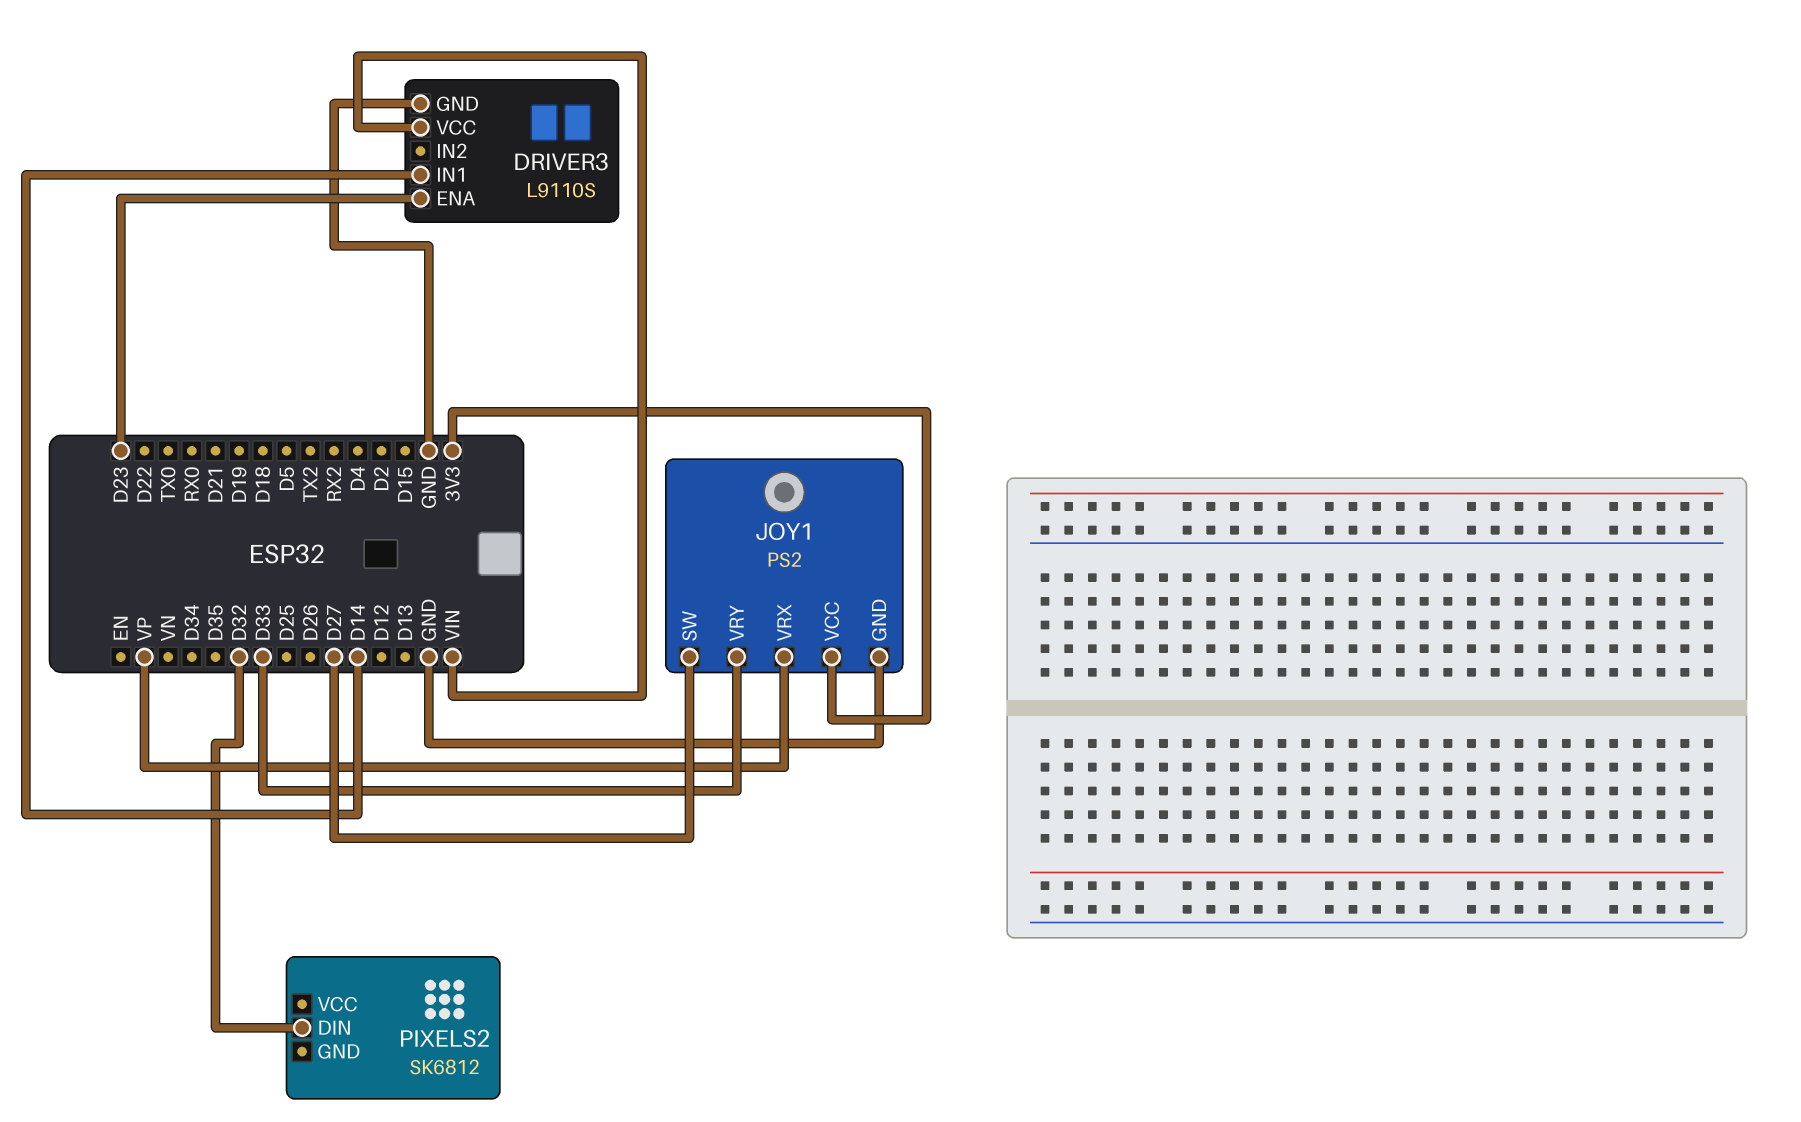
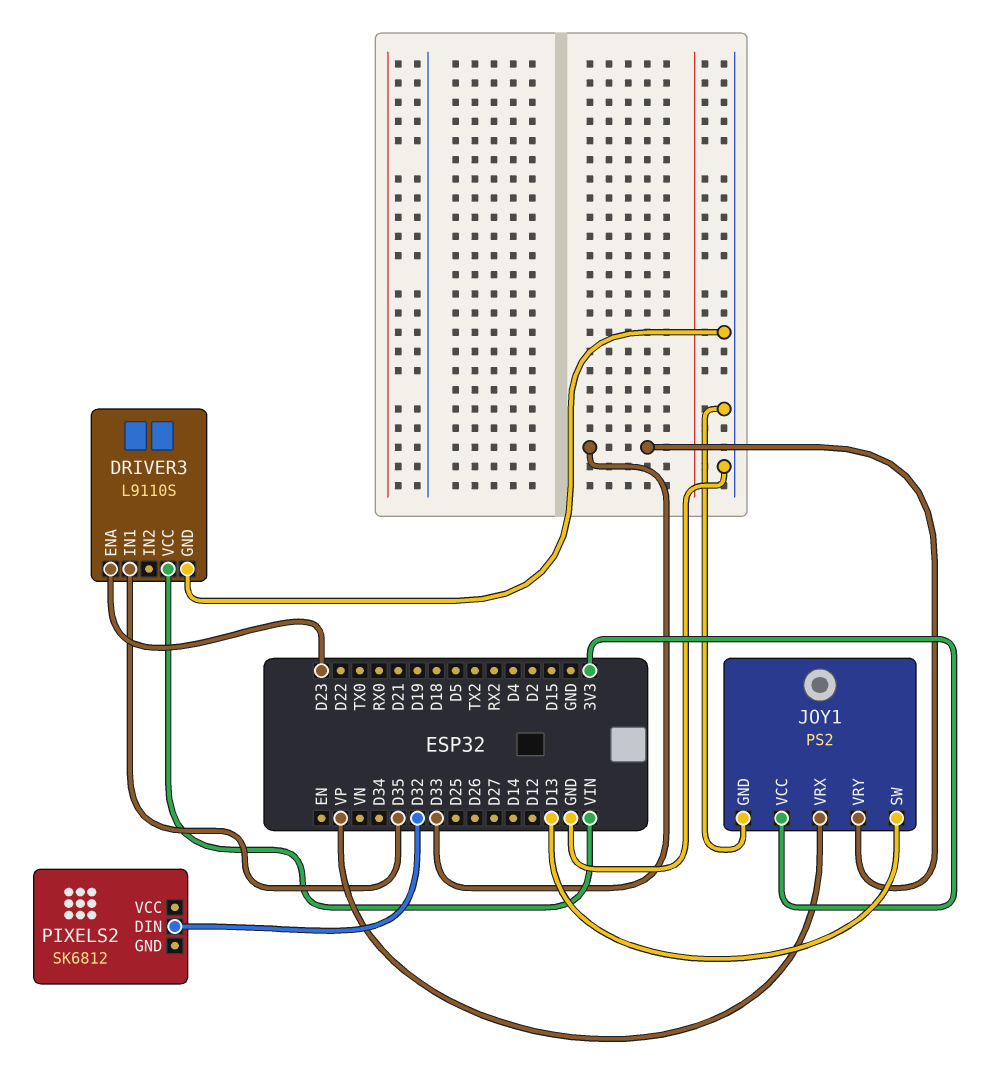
DRIVER3 pin IN1: D14 -> D35
JOY1 pin SW: D27 -> D13

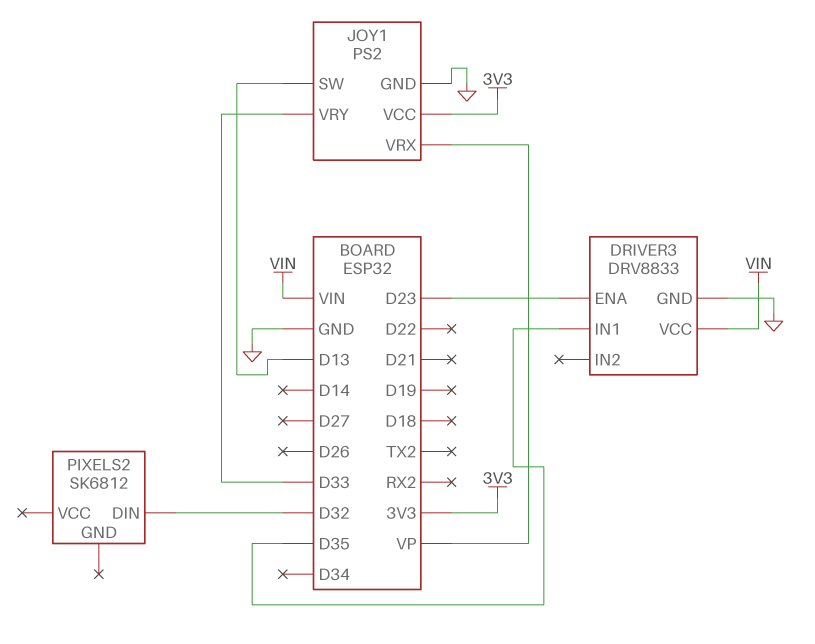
DRIVER3: L9110S -> DRV8833

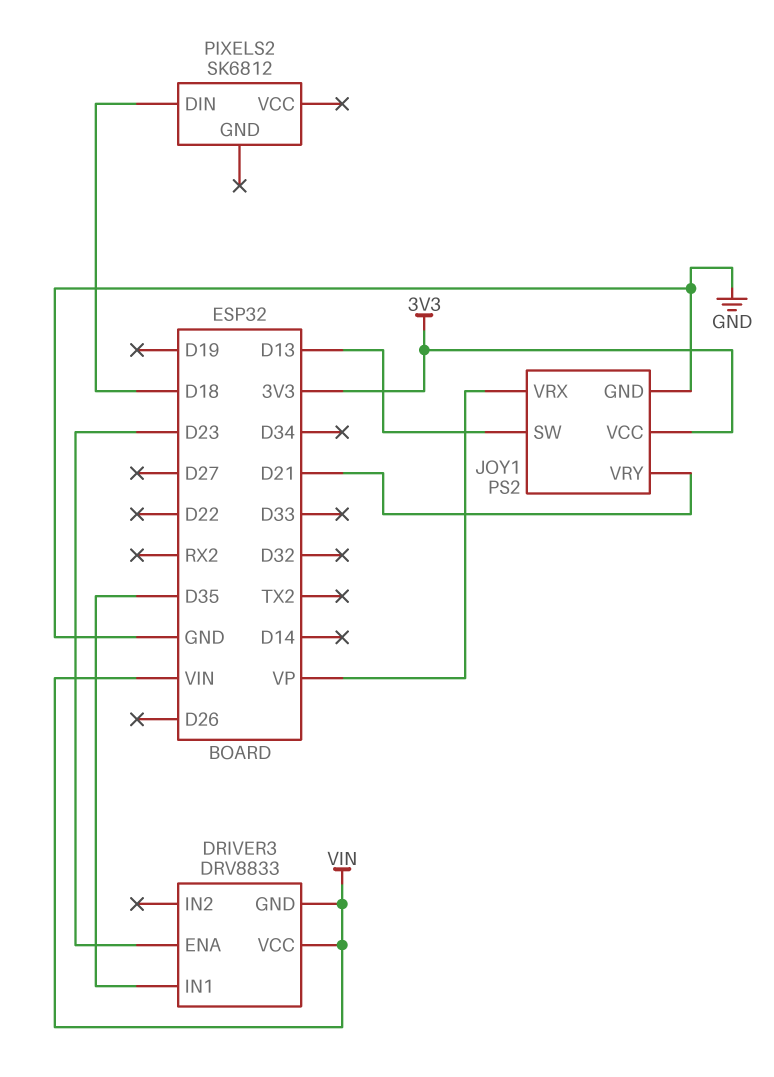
DRIVER3 pin GND: GND -> VIN
JOY1 pin VRY: D33 -> D21
PIXELS2 pin DIN: D32 -> D18

